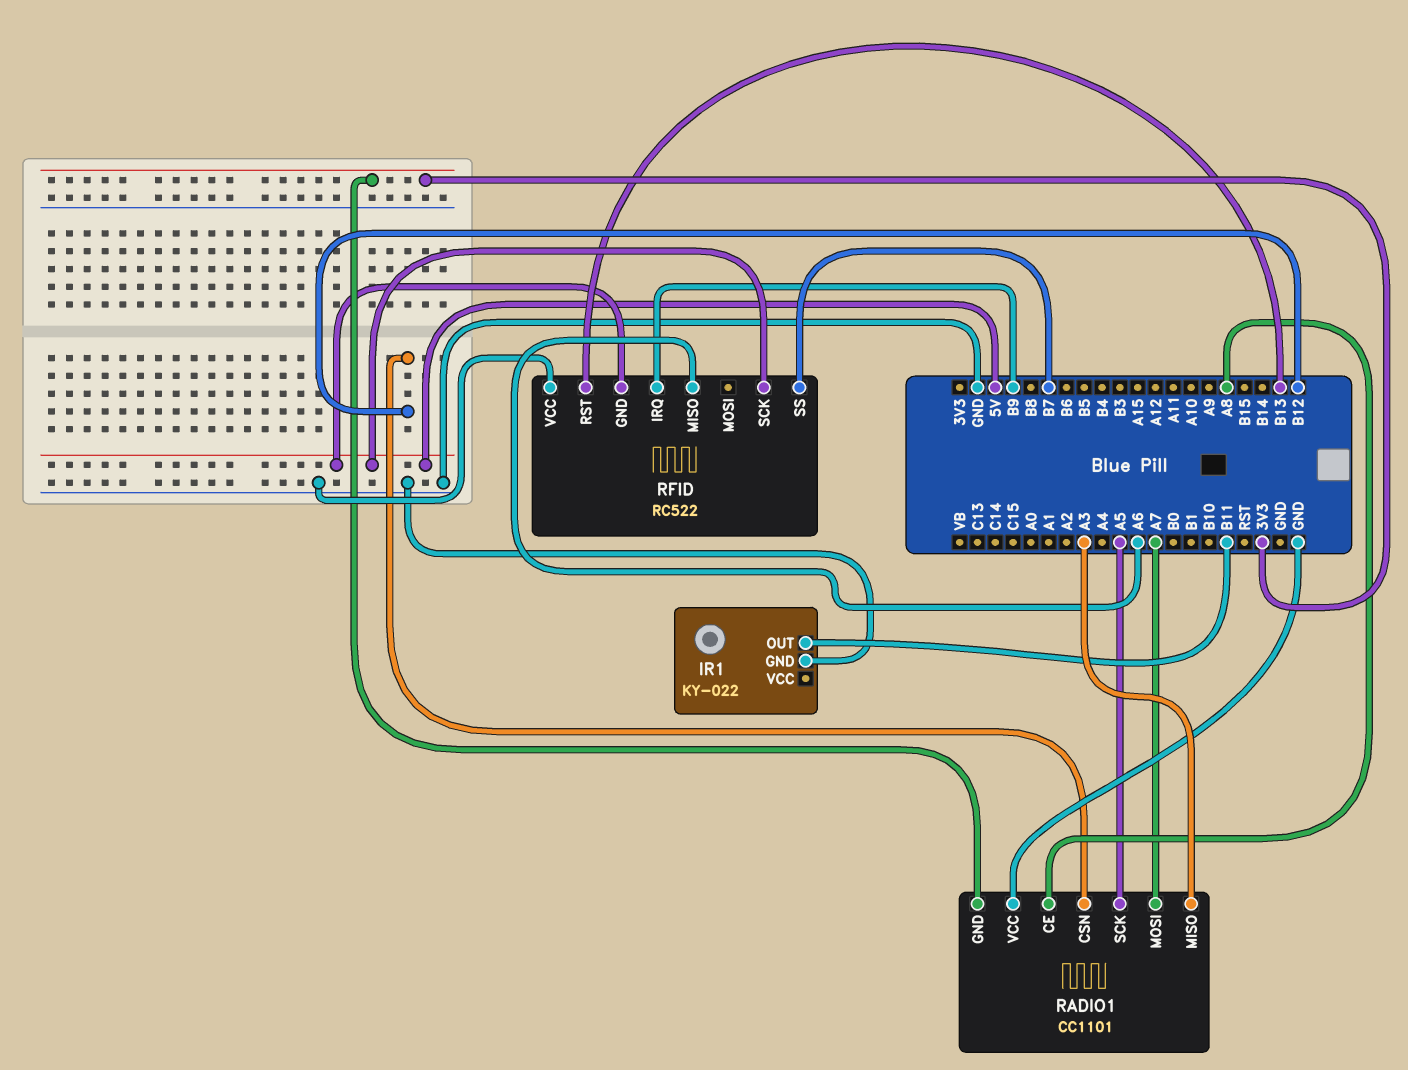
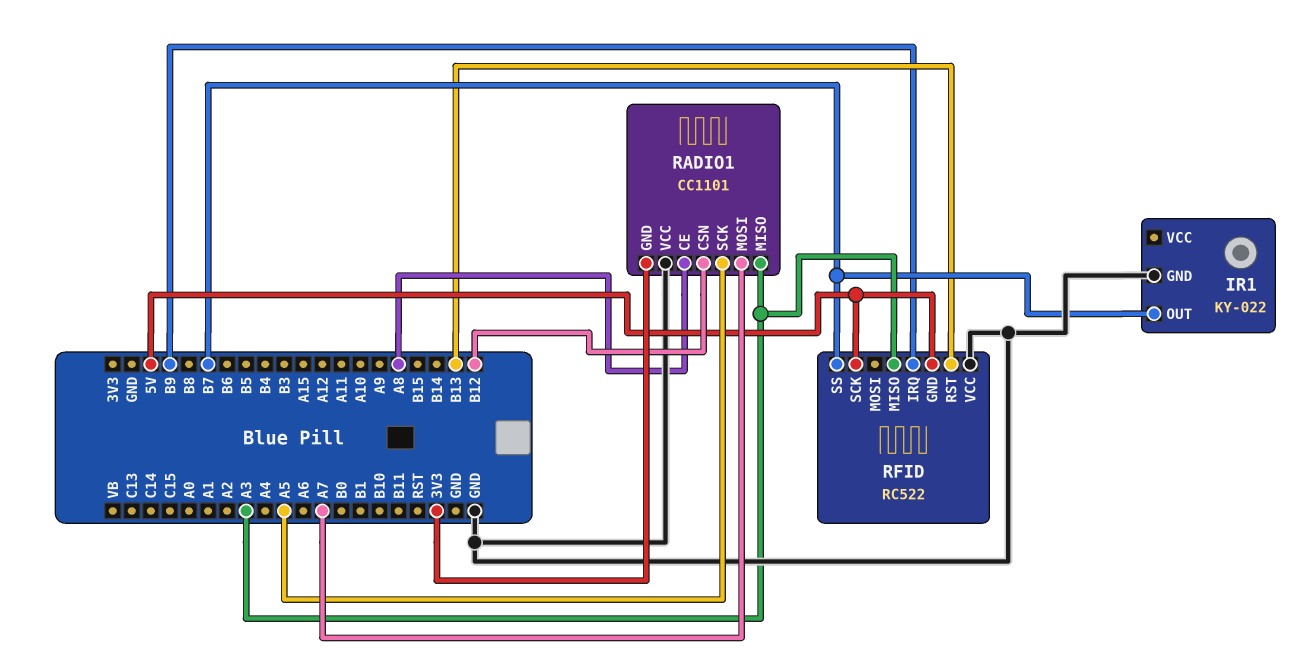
IR1 pin OUT: B11 -> B7
RFID pin MISO: A6 -> A3

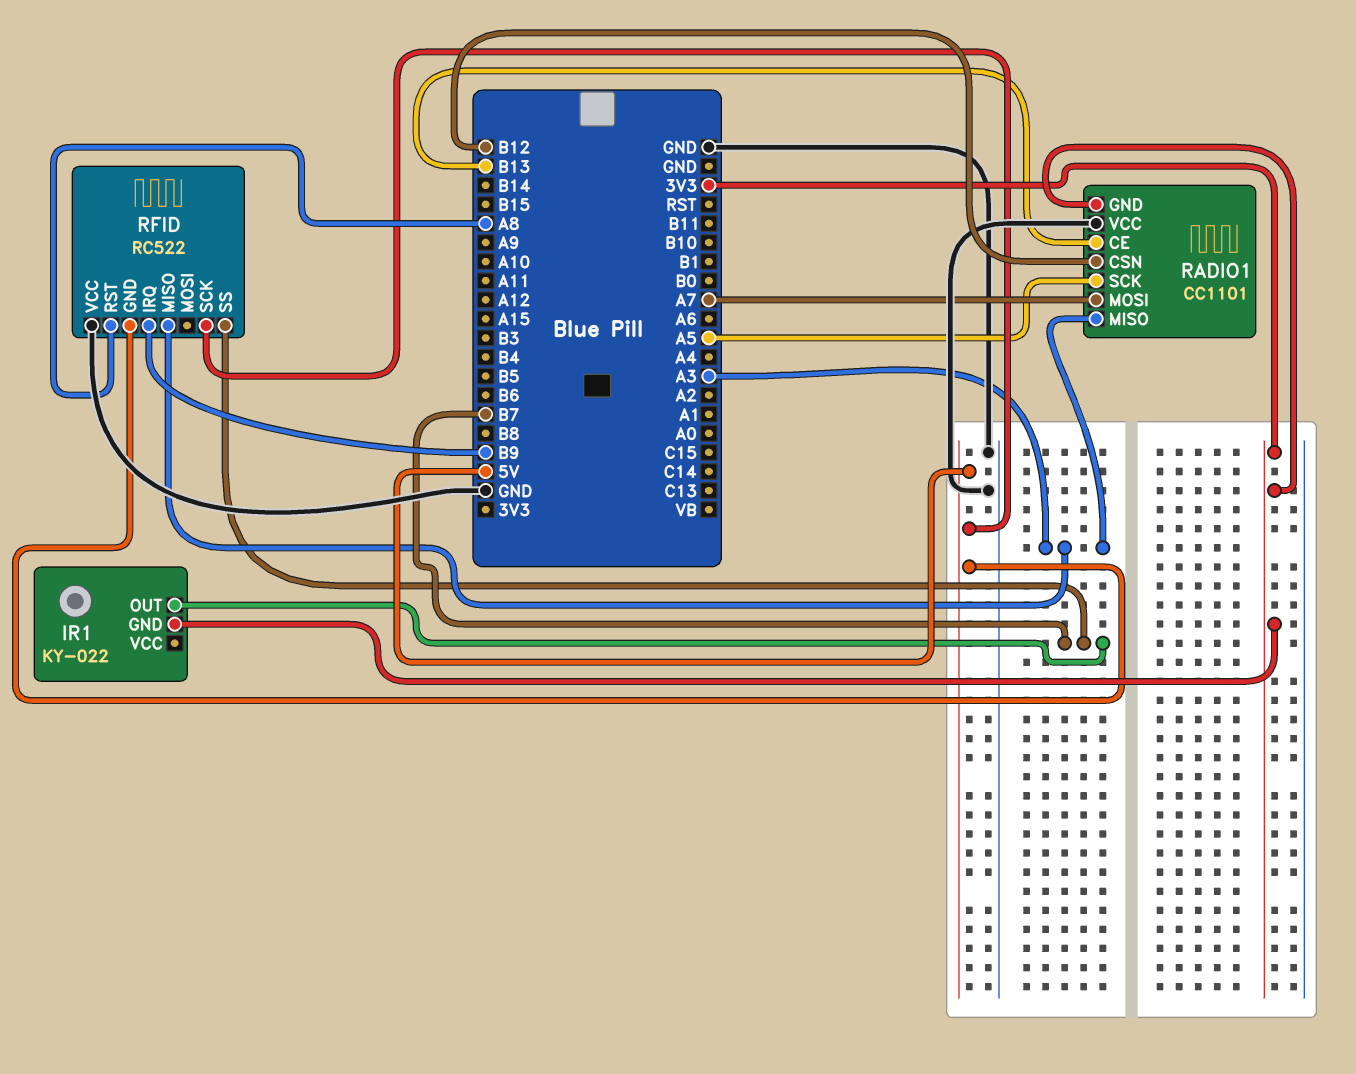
IR1 pin GND: GND -> 3V3
RADIO1 pin CE: A8 -> B13
RFID pin RST: B13 -> A8

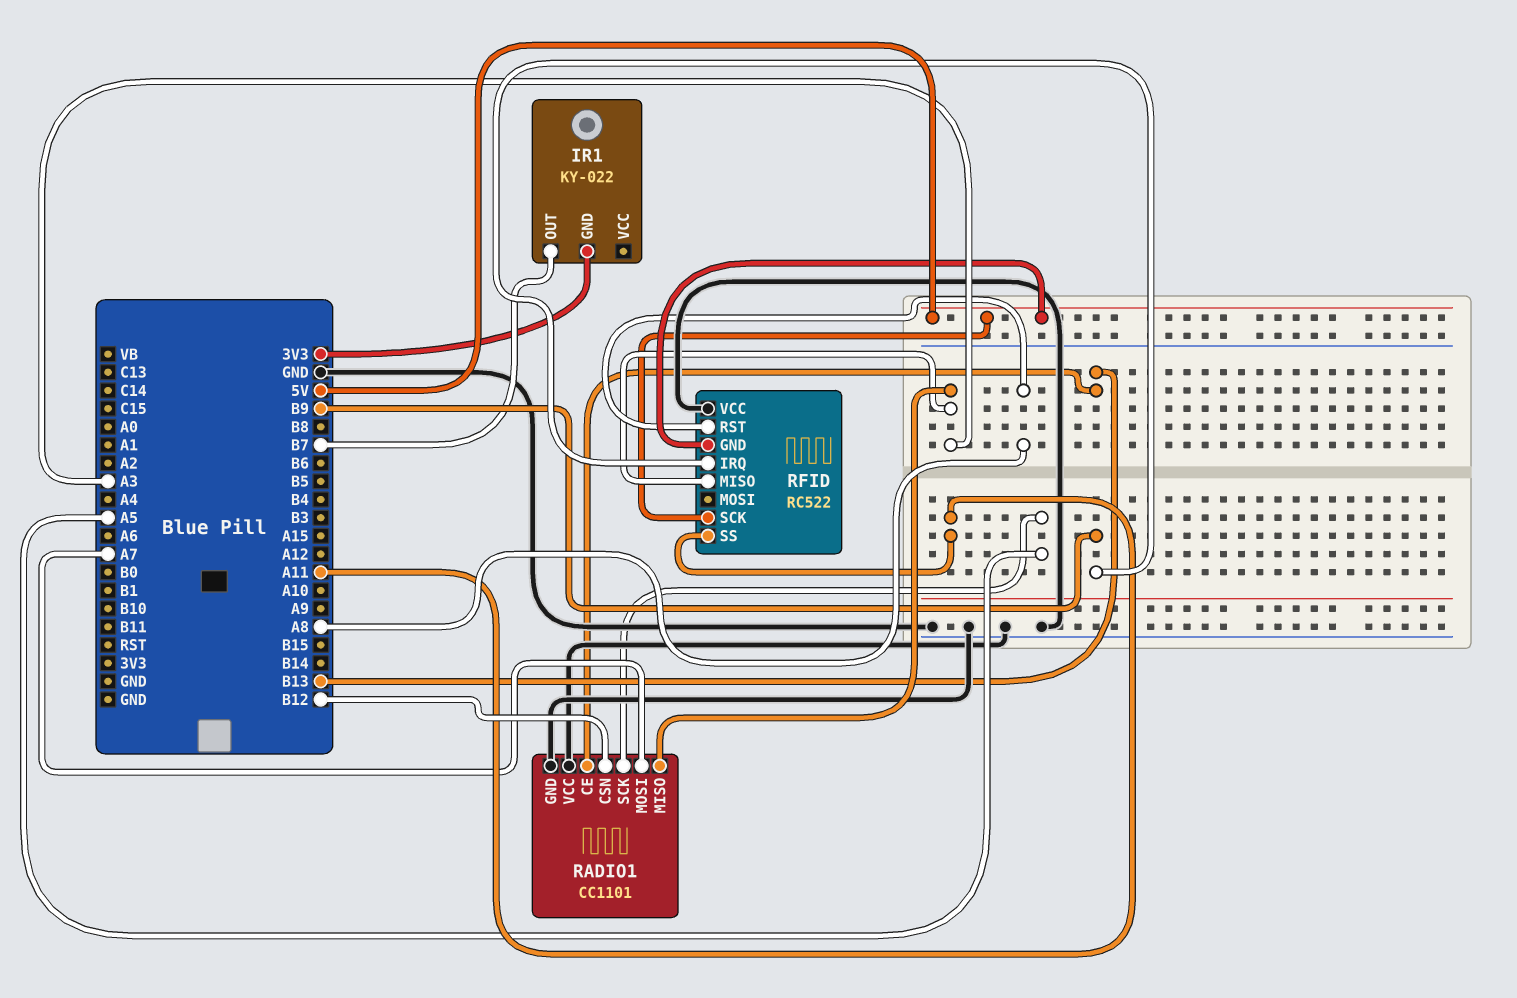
RADIO1 pin GND: 3V3 -> GND
RFID pin SS: B7 -> A11

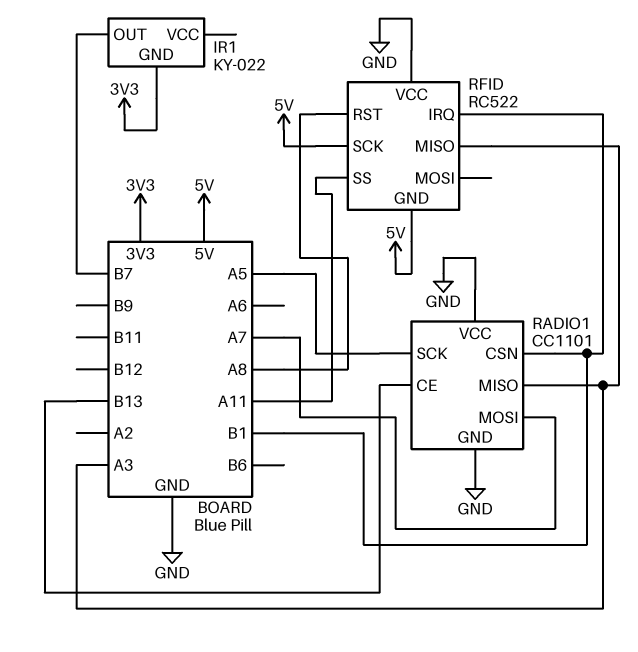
RADIO1 pin CSN: B12 -> B1
RFID pin IRQ: B9 -> B1

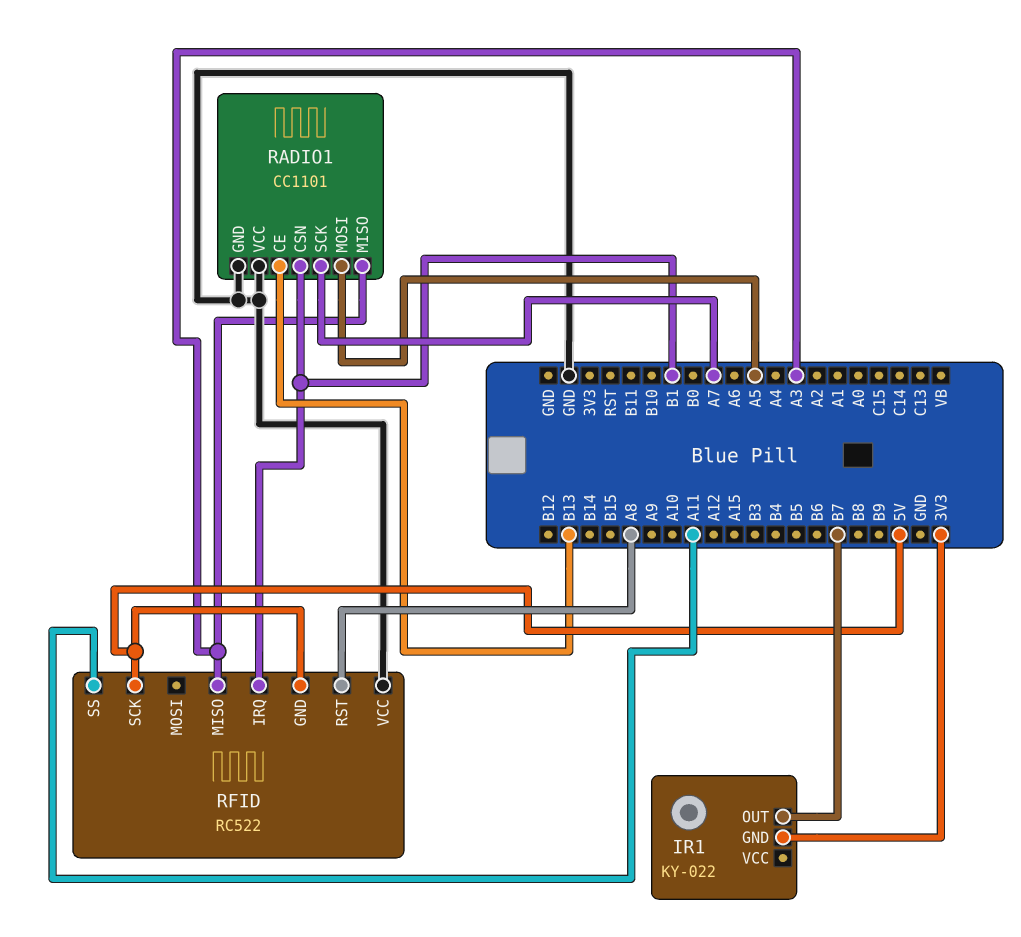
RADIO1 pin MOSI: A7 -> A5
RADIO1 pin SCK: A5 -> A7

